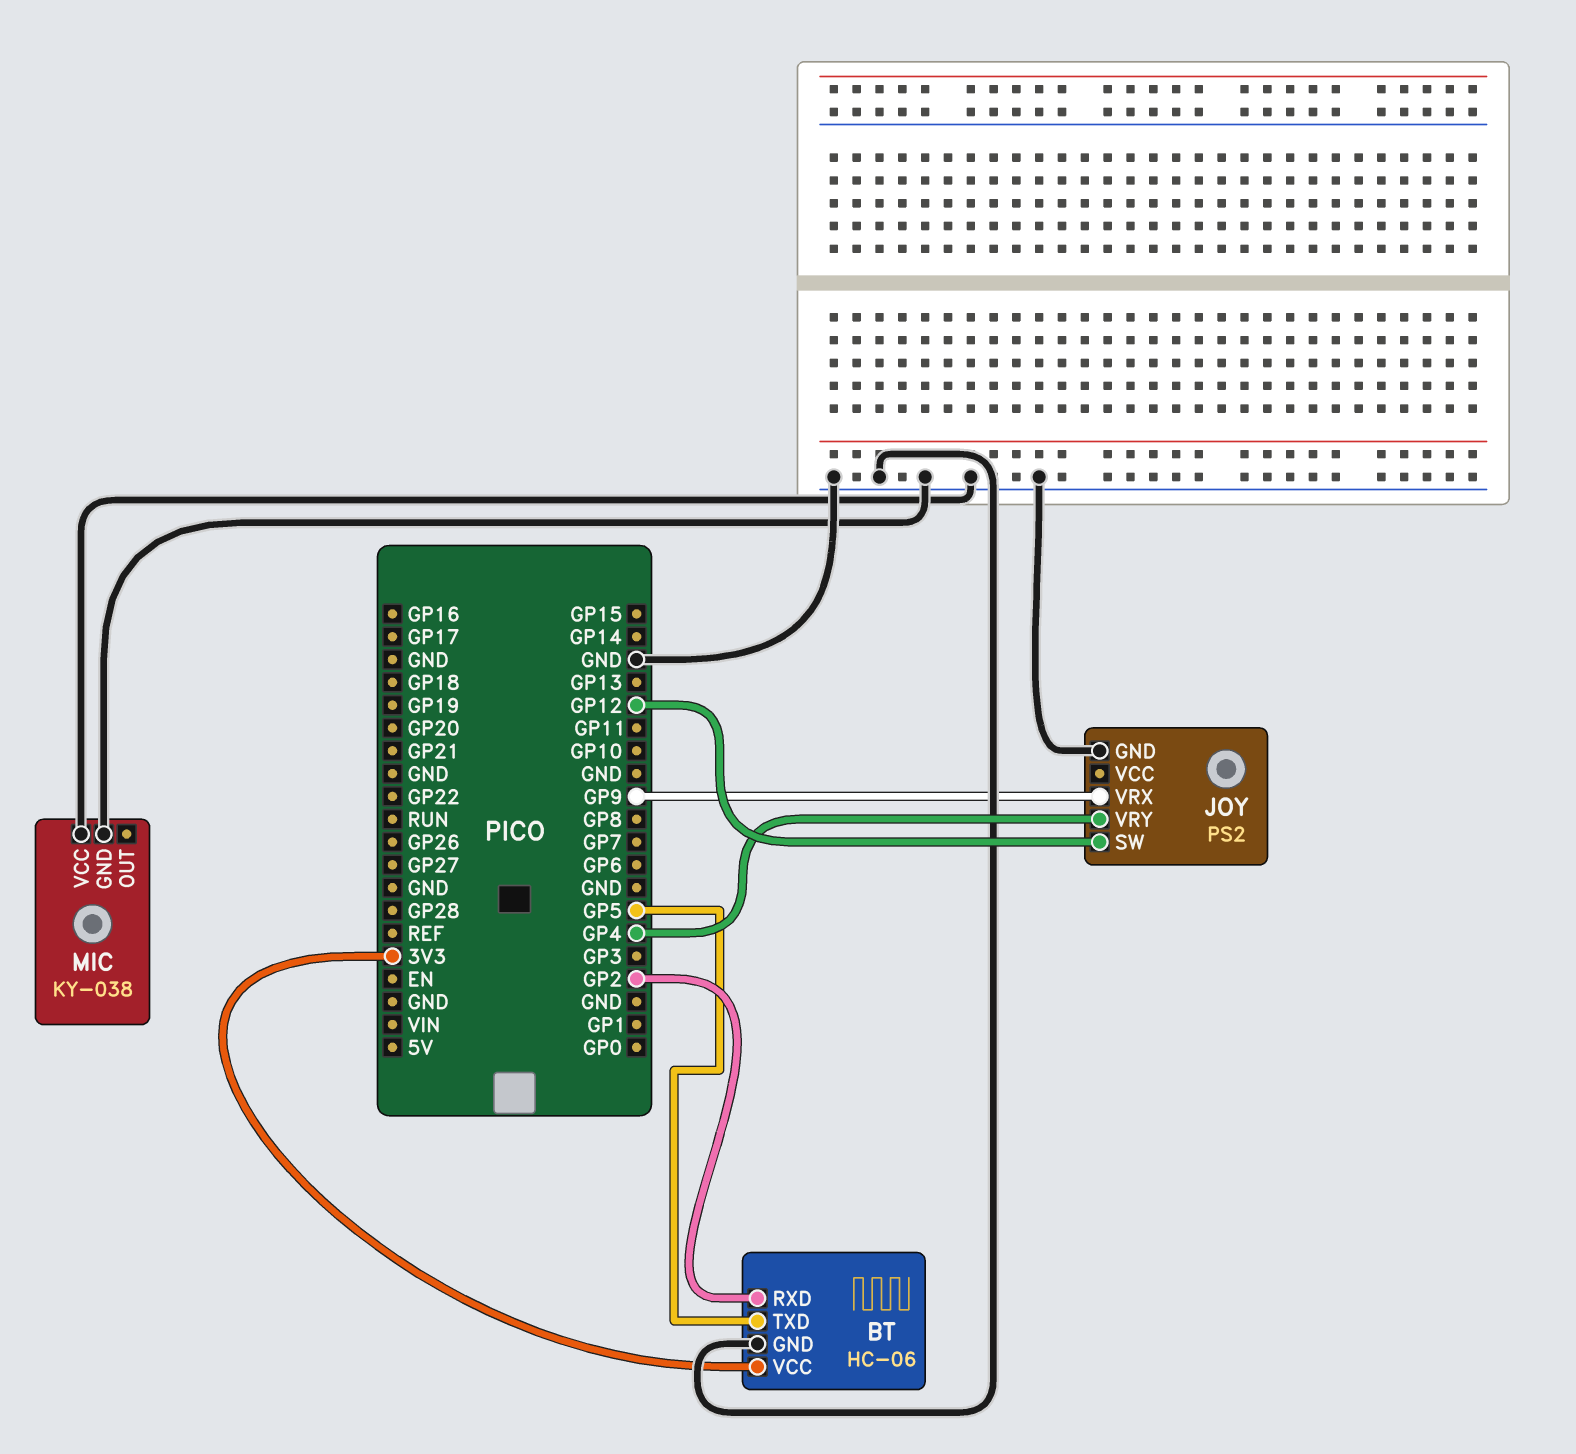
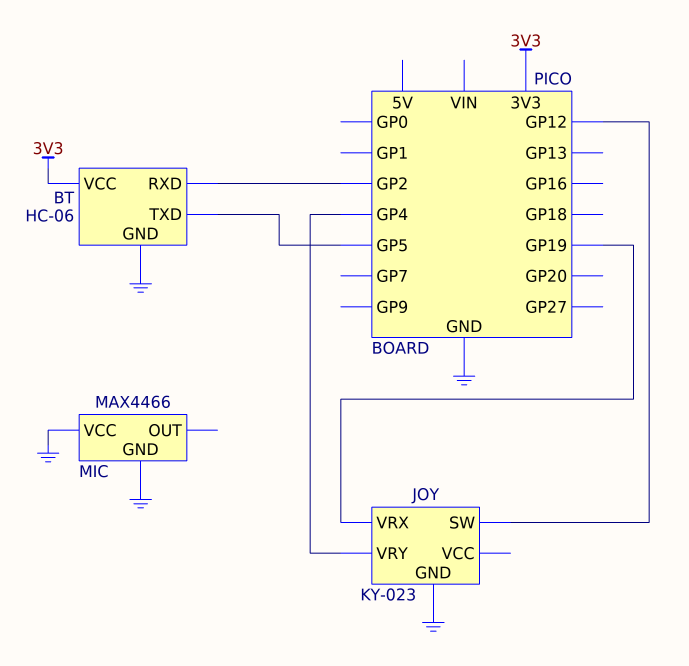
JOY: PS2 -> KY-023
JOY pin VRX: GP9 -> GP19
MIC: KY-038 -> MAX4466

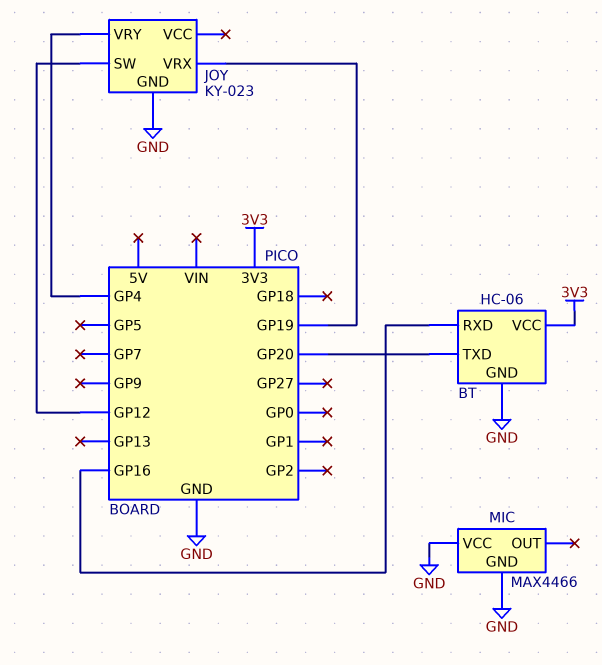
BT pin RXD: GP2 -> GP16
BT pin TXD: GP5 -> GP20

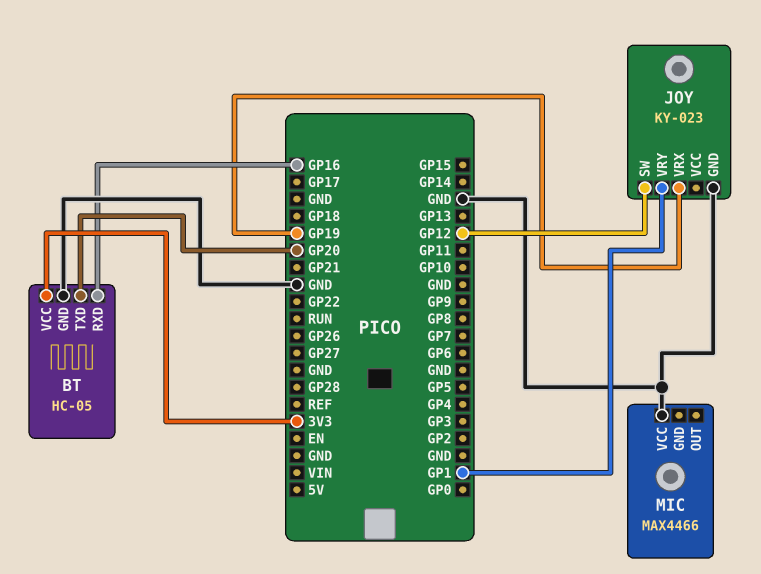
BT: HC-06 -> HC-05
JOY pin VRY: GP4 -> GP1
MIC pin GND: GND -> none

